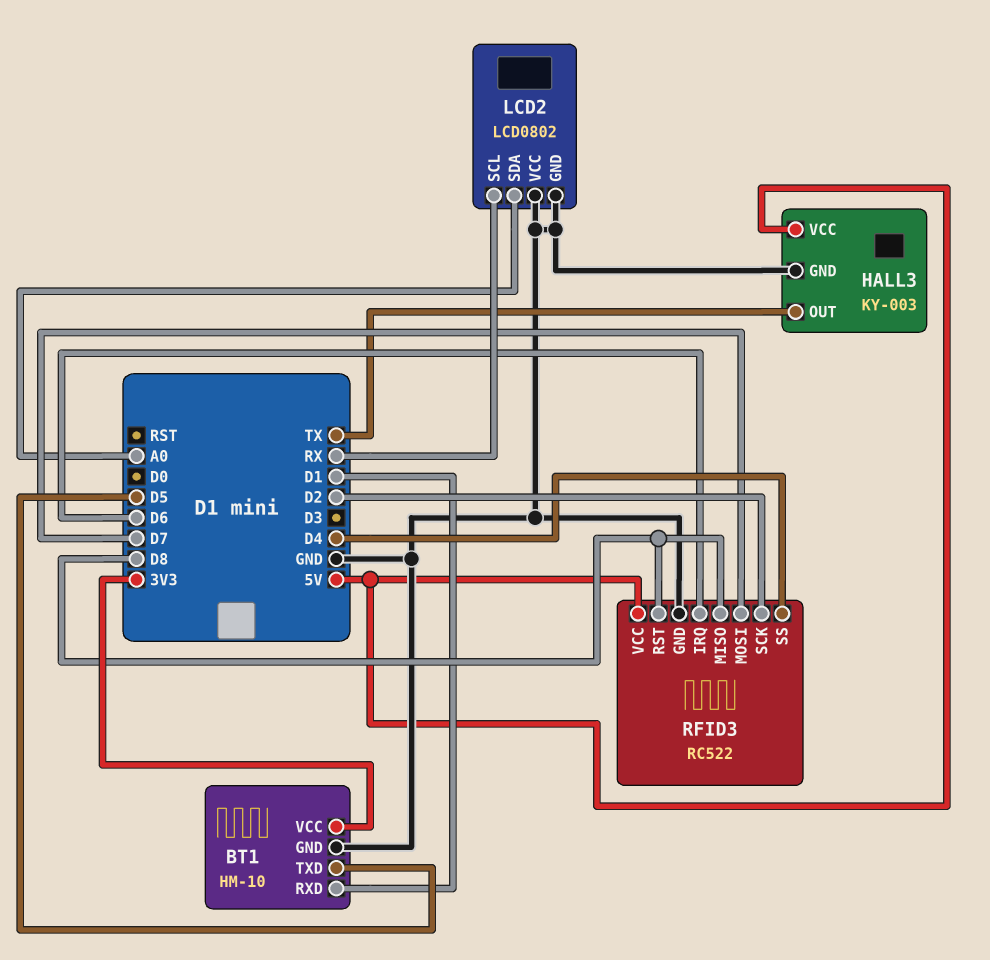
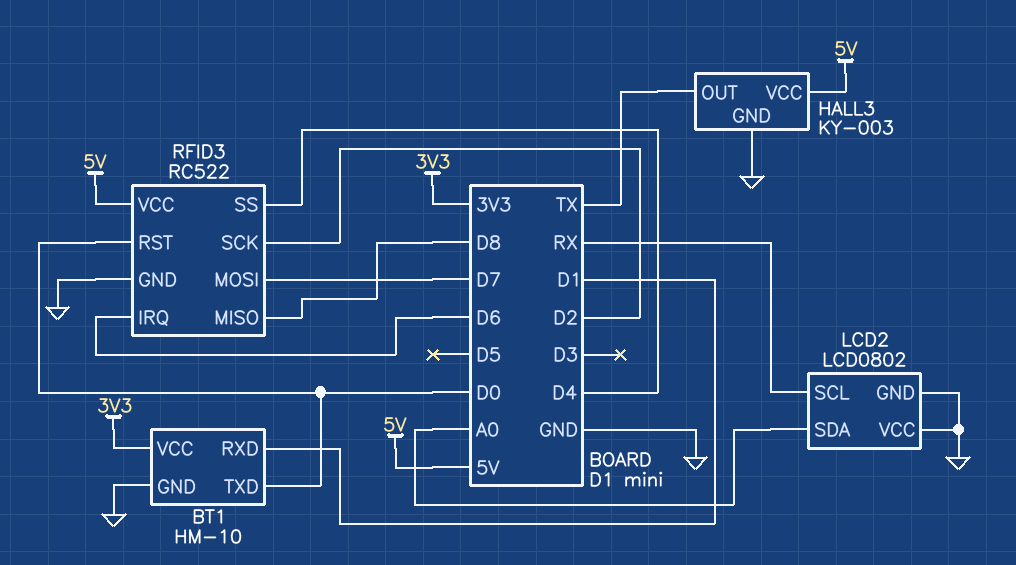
BT1 pin TXD: D5 -> D0
RFID3 pin RST: D8 -> D0

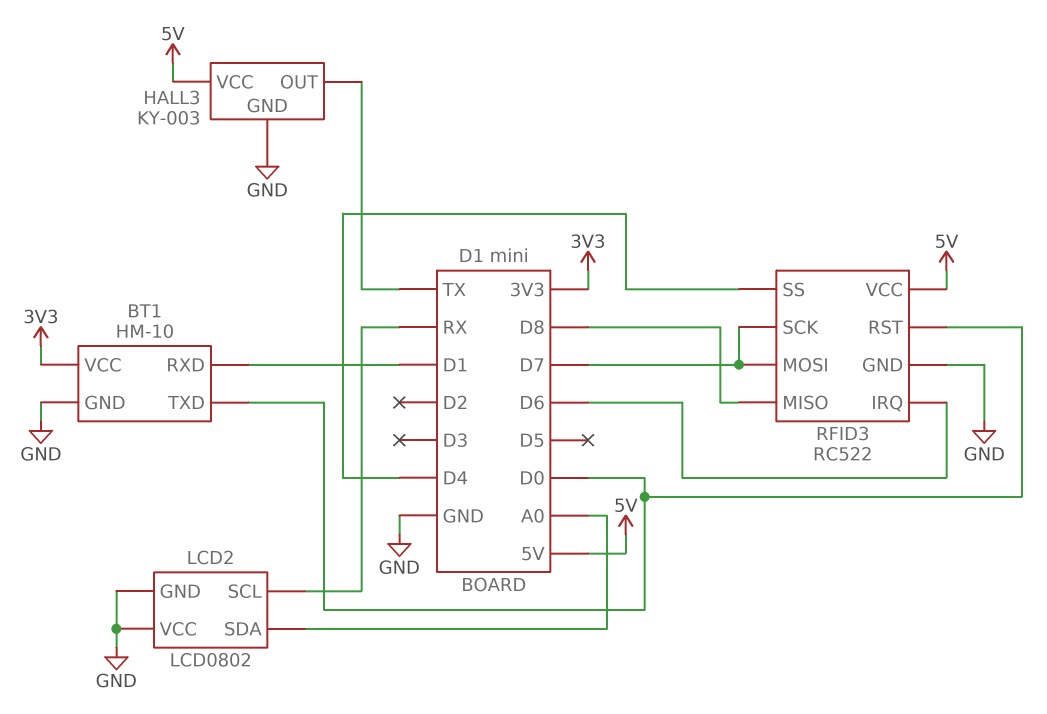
RFID3 pin SCK: D2 -> D7

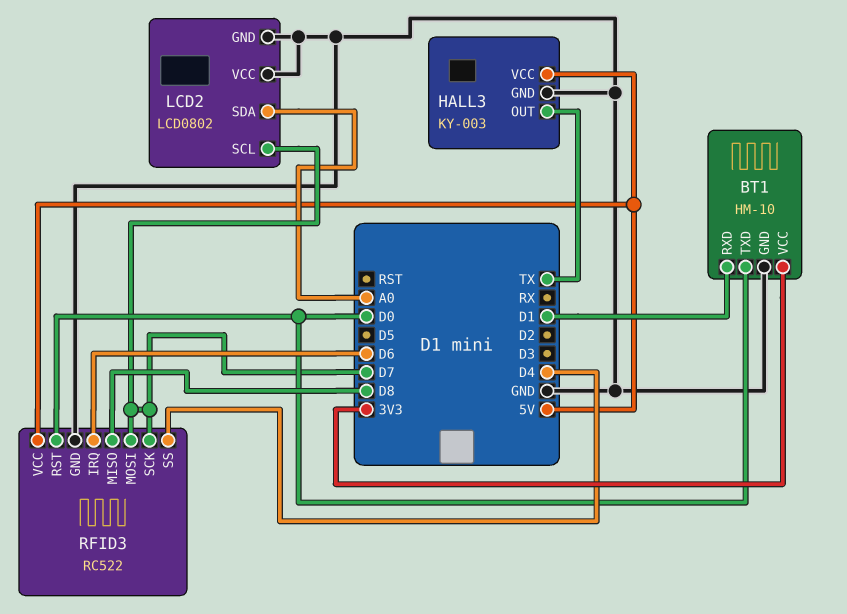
LCD2 pin SCL: RX -> D7

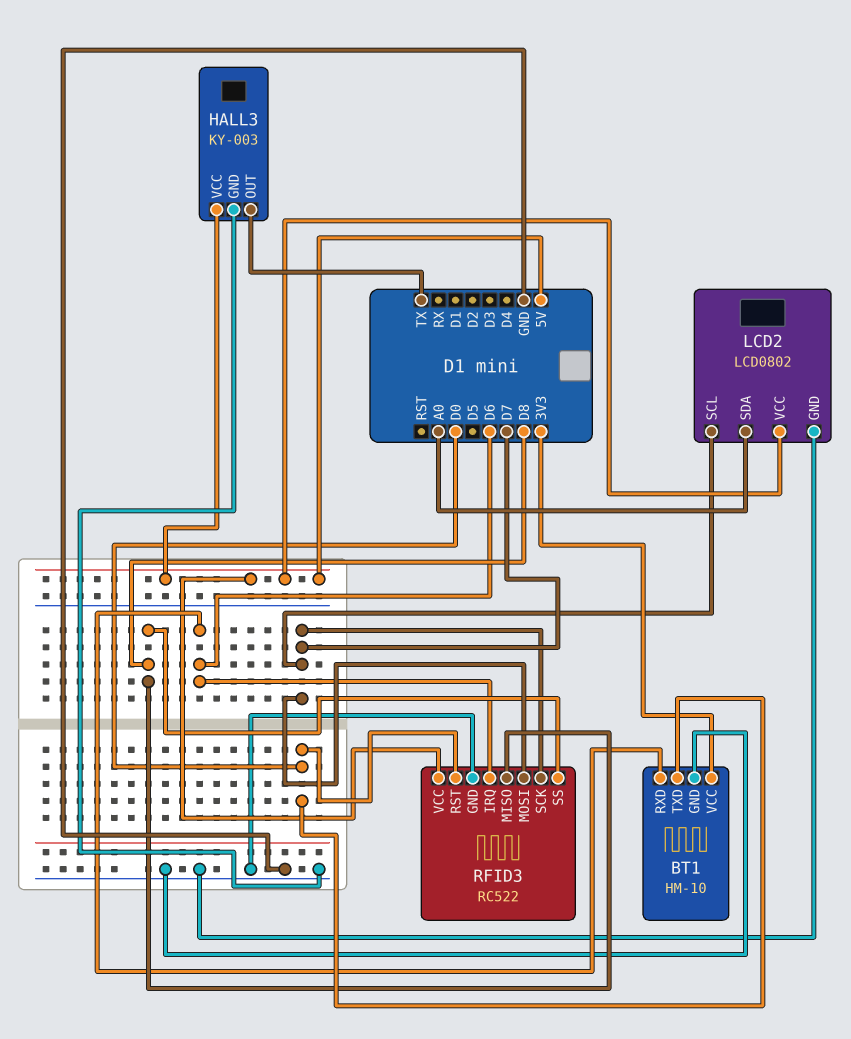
BT1 pin RXD: D1 -> D6
LCD2 pin VCC: GND -> 5V
RFID3 pin SS: D4 -> D8

